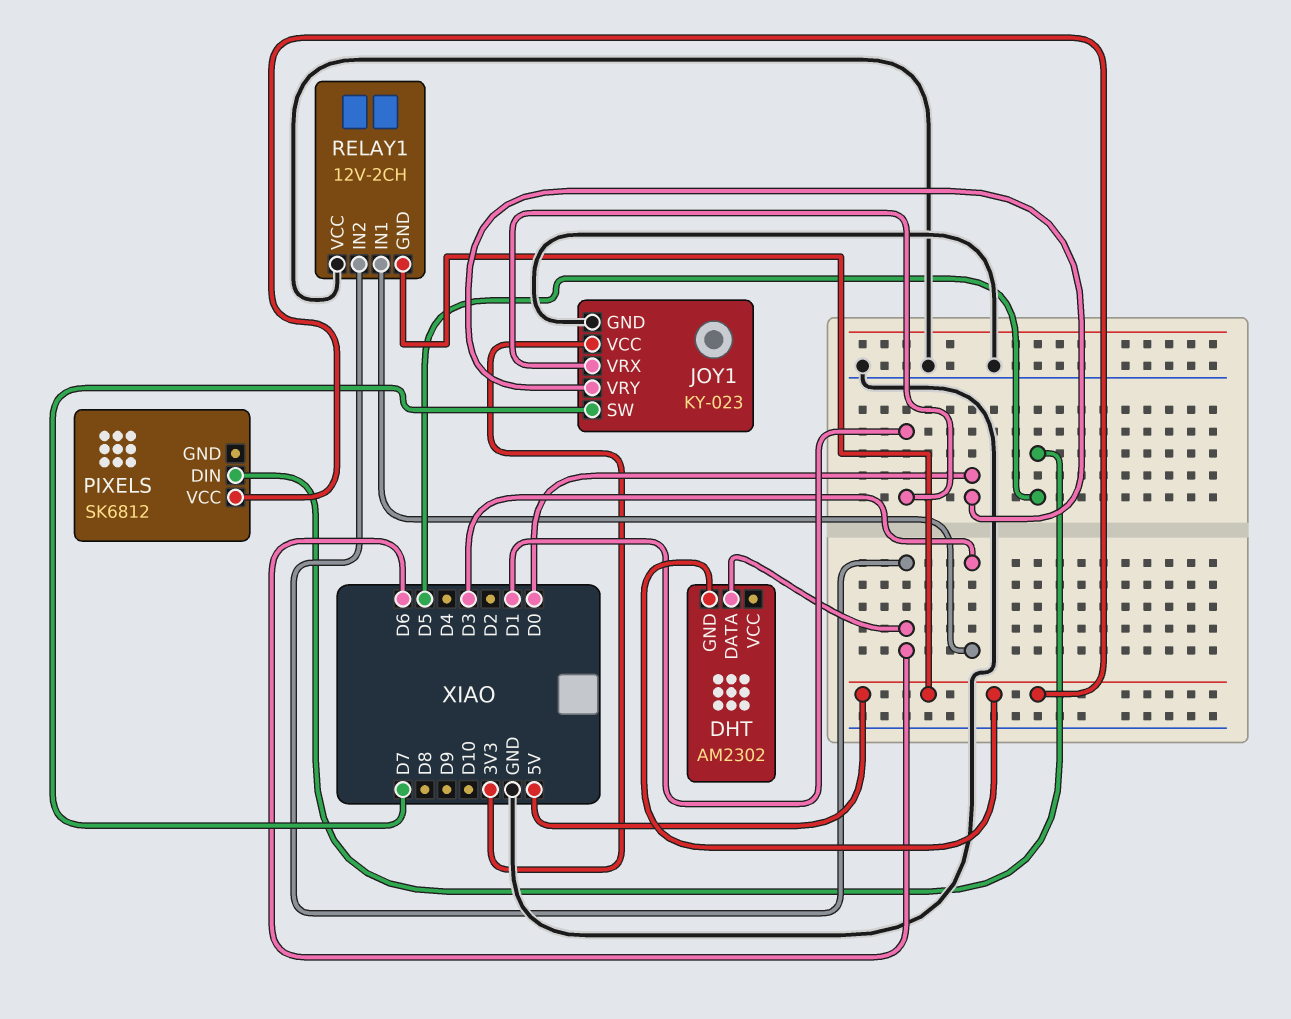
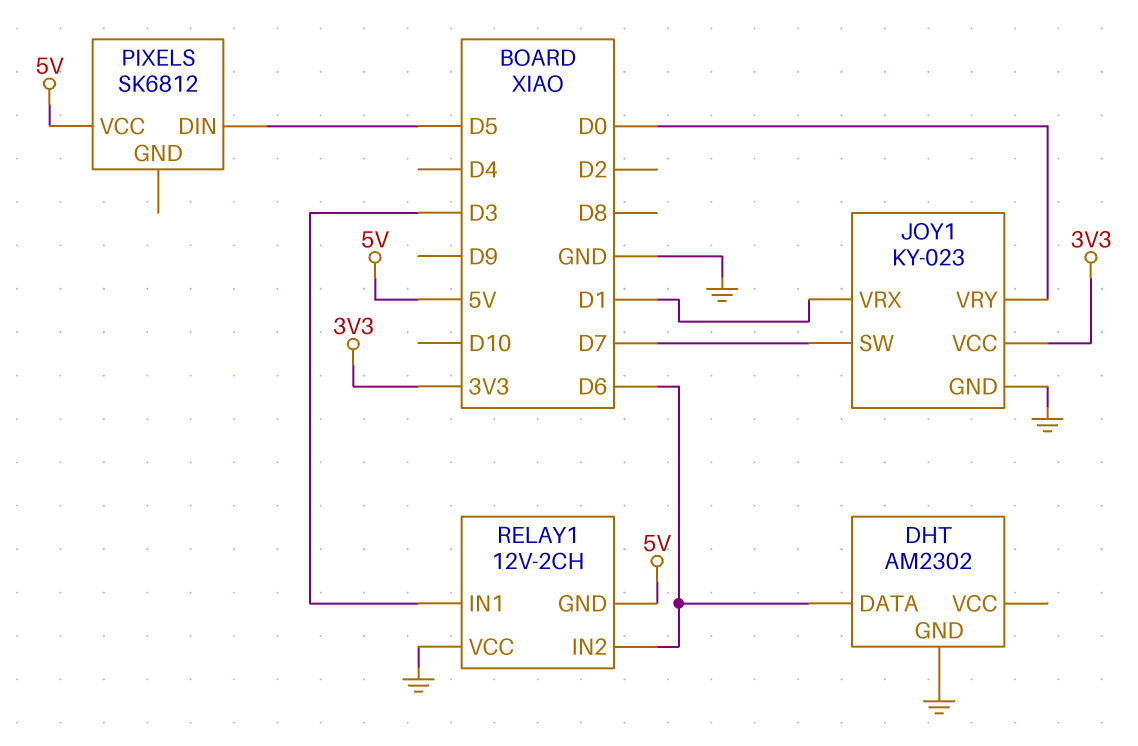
DHT pin GND: 5V -> GND

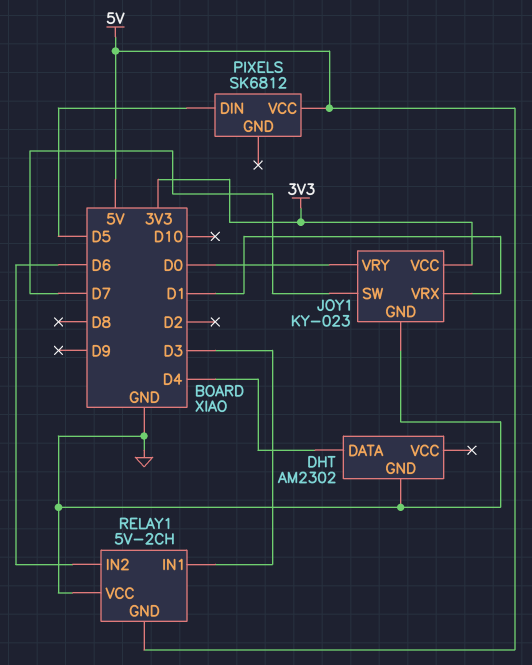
DHT pin DATA: D6 -> D4
RELAY1: 12V-2CH -> 5V-2CH

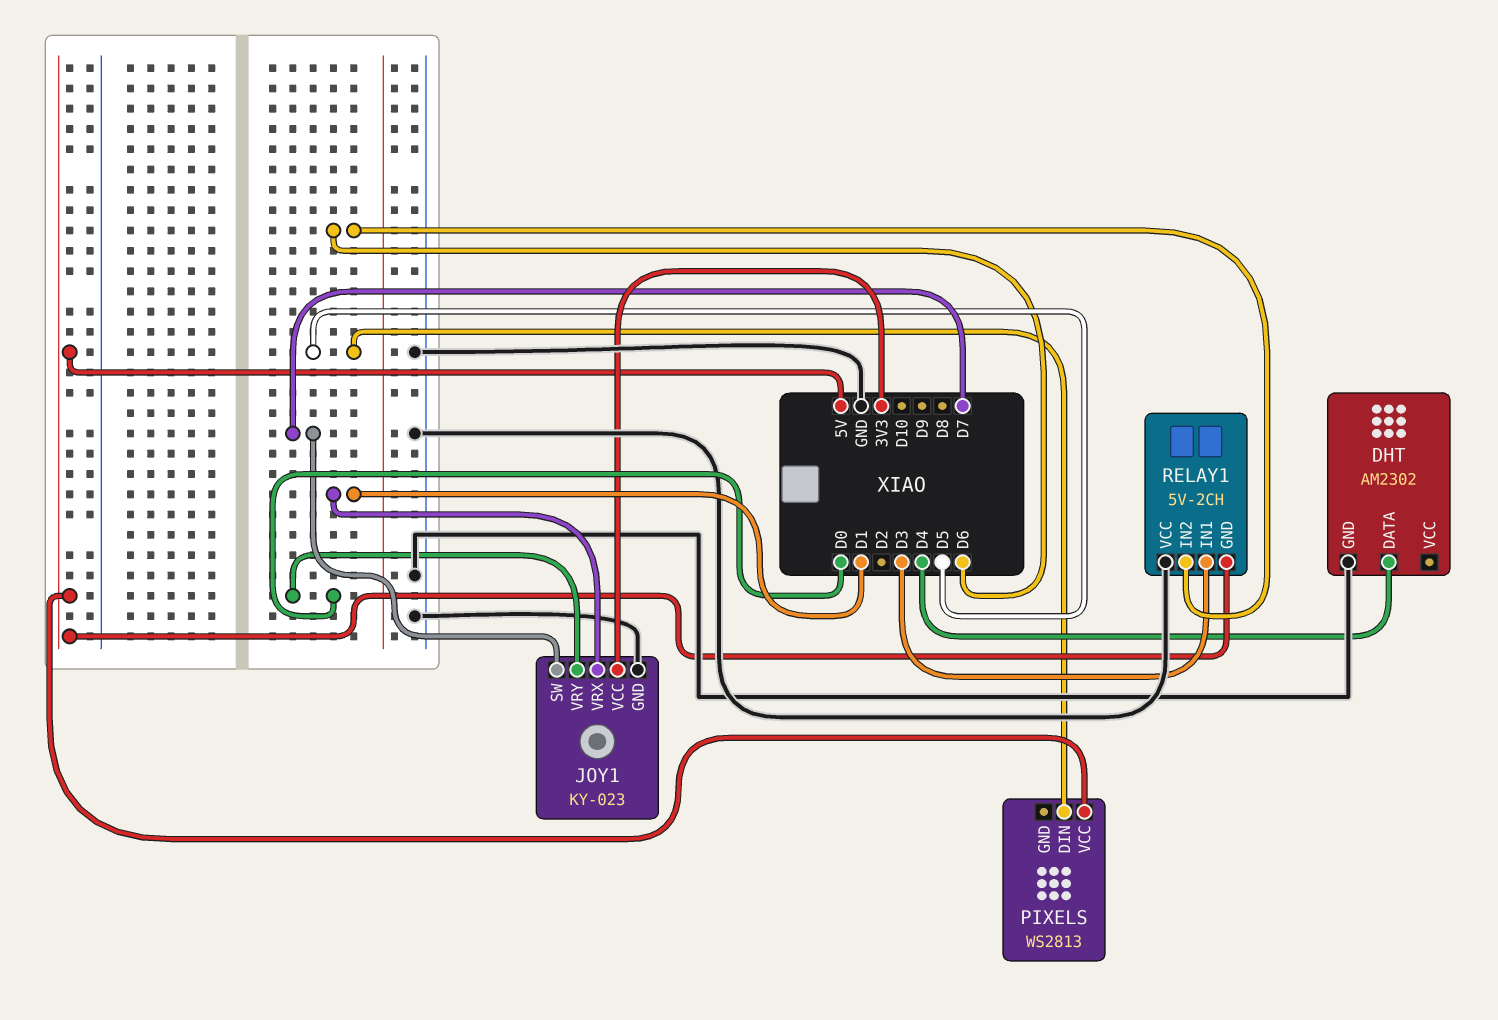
PIXELS: SK6812 -> WS2813

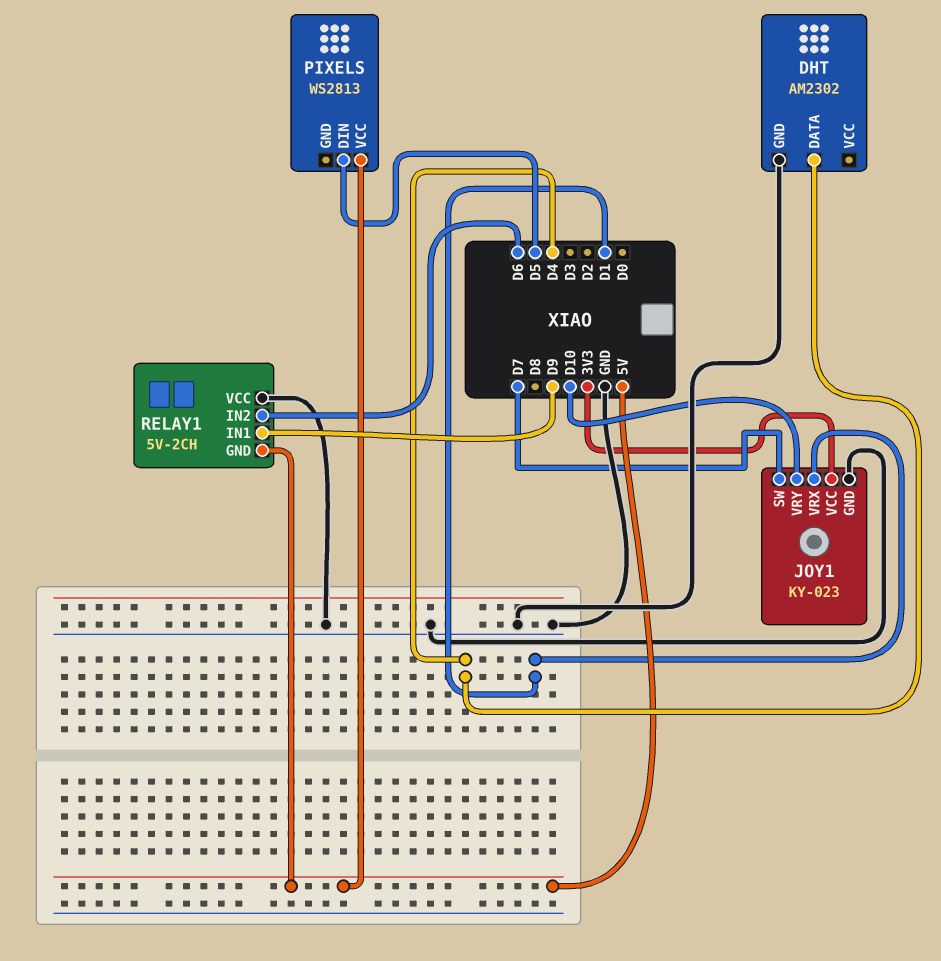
JOY1 pin VRY: D0 -> D10
RELAY1 pin IN1: D3 -> D9

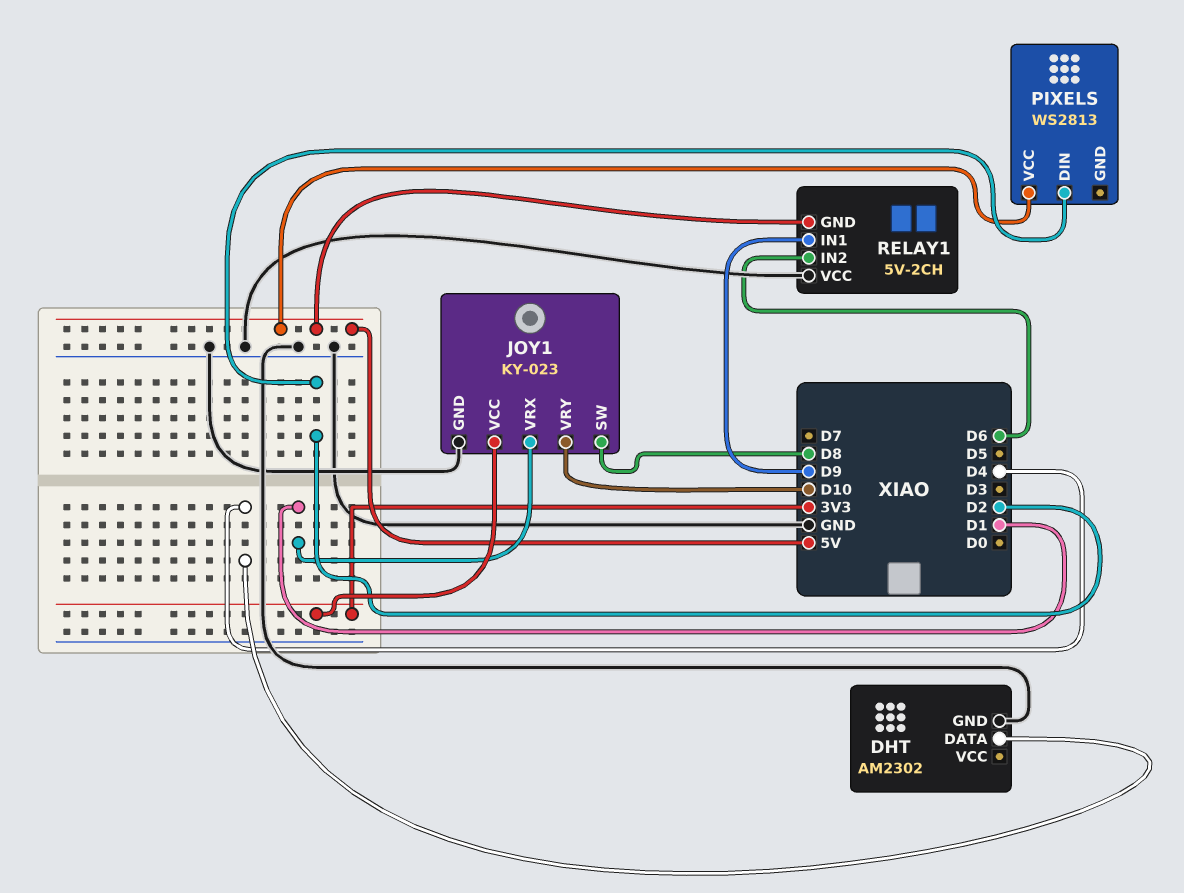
JOY1 pin SW: D7 -> D8
PIXELS pin DIN: D5 -> D2

